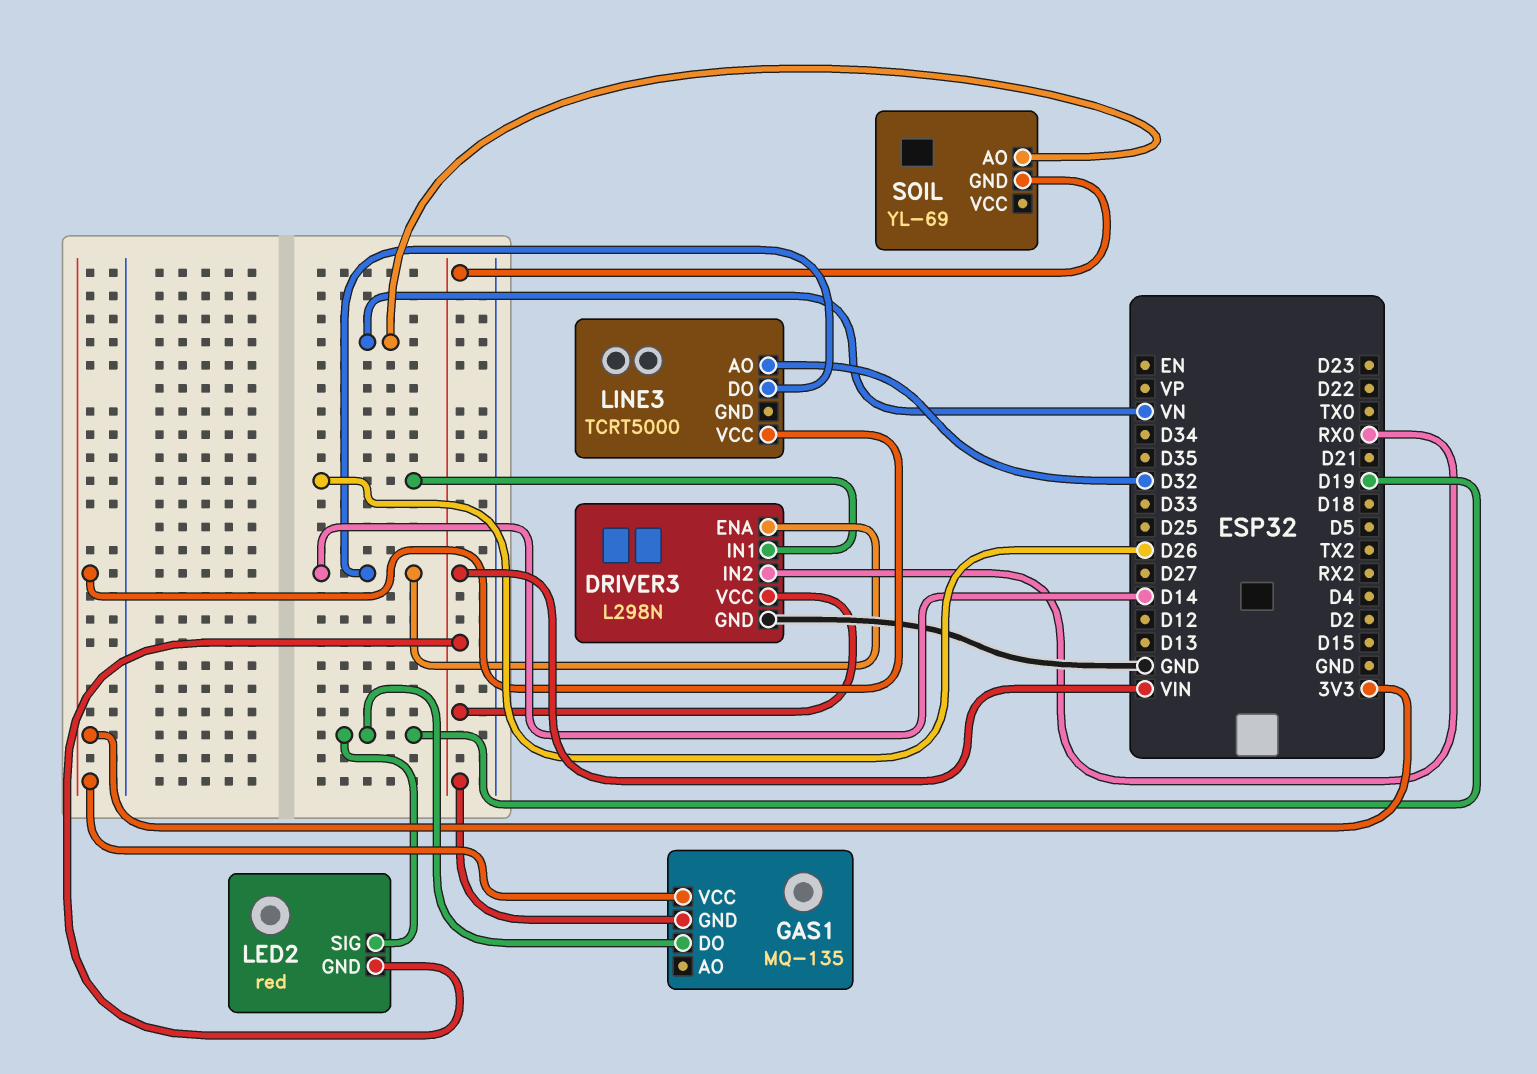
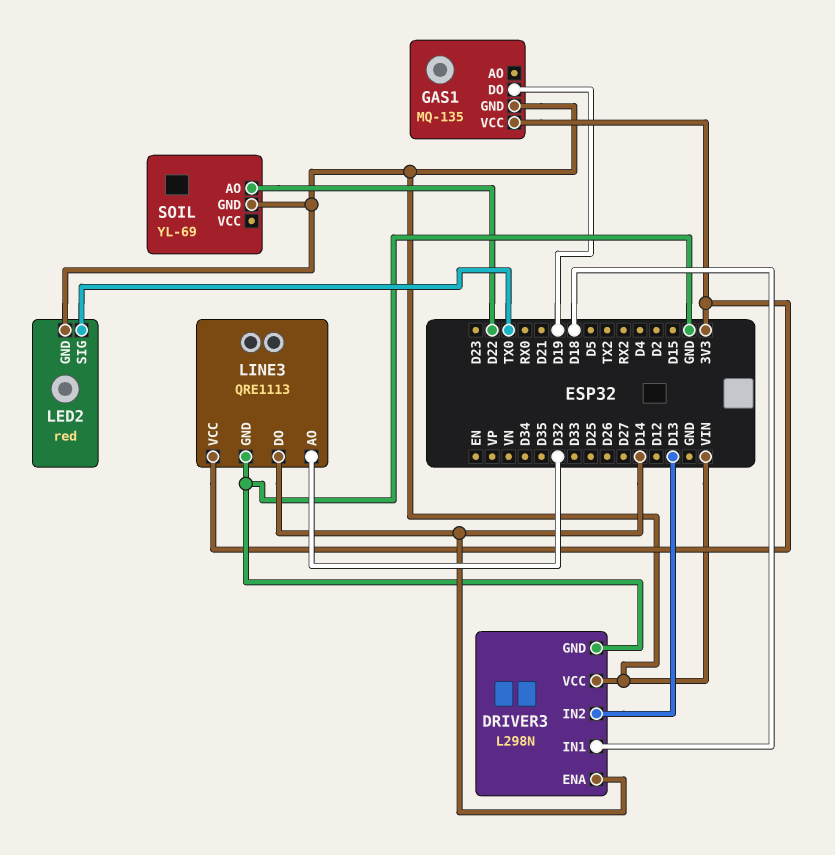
DRIVER3 pin IN1: D26 -> D18
DRIVER3 pin IN2: RX0 -> D13
LED2 pin SIG: D19 -> TX0
LINE3: TCRT5000 -> QRE1113
LINE3 pin GND: none -> GND
SOIL pin AO: VN -> D22

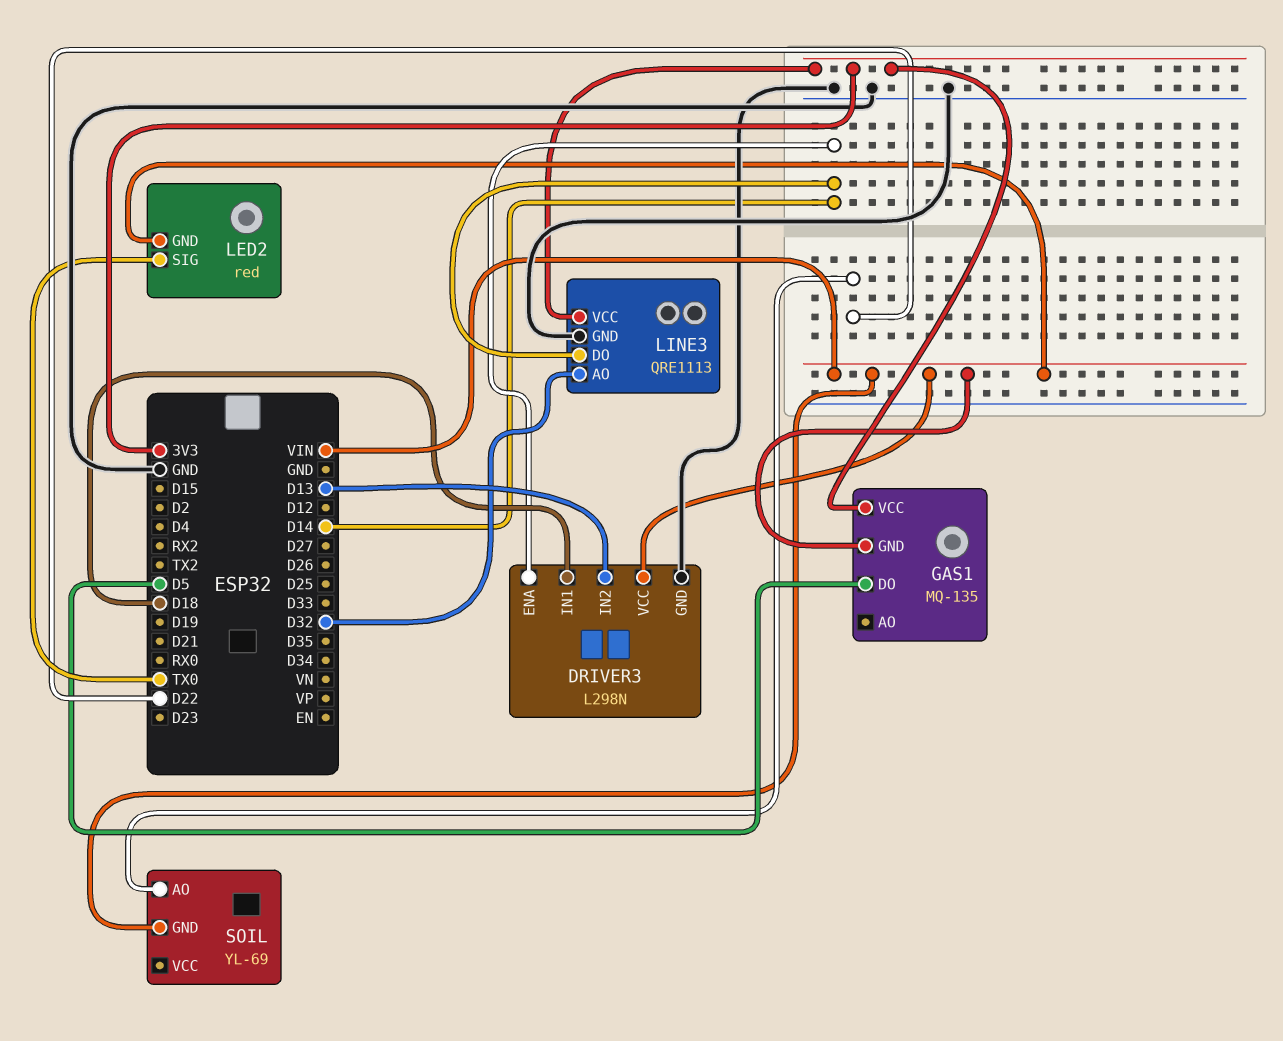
GAS1 pin DO: D19 -> D5

